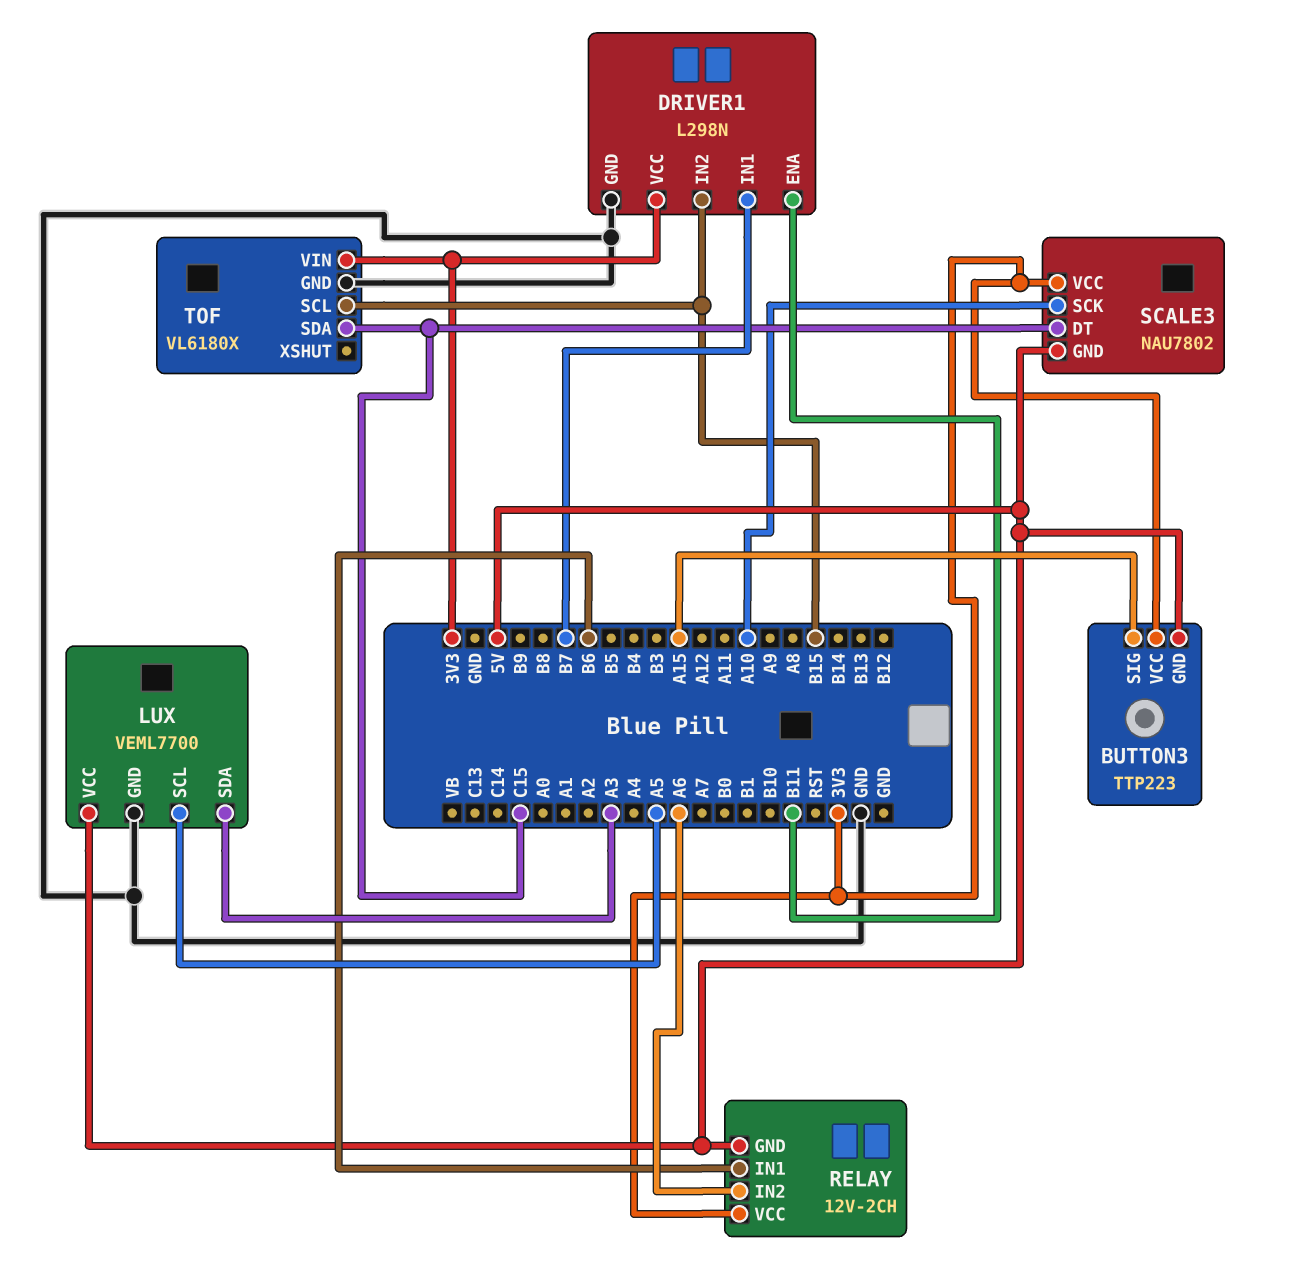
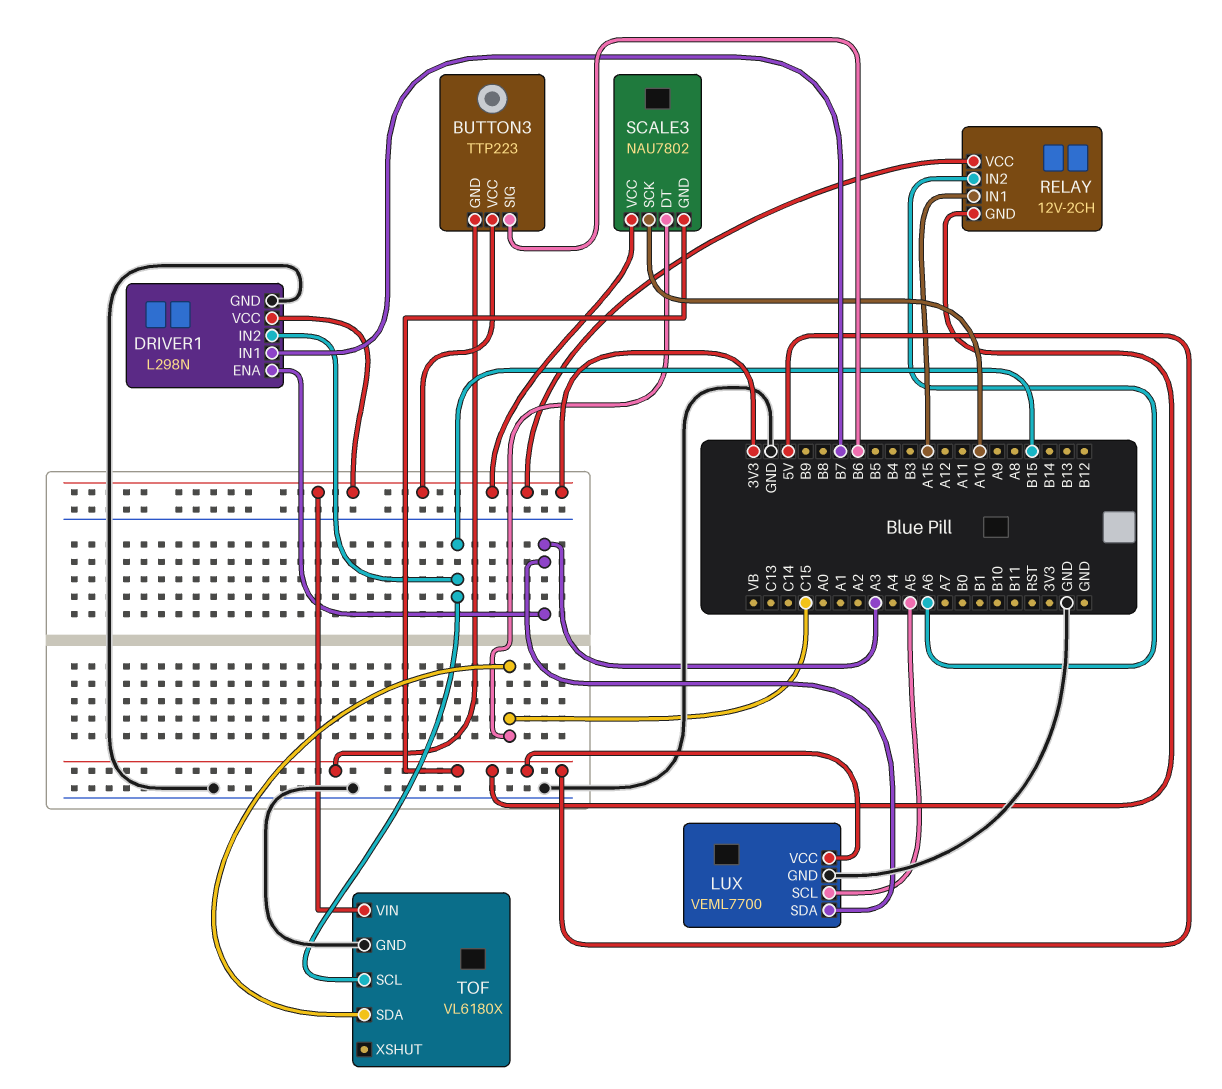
BUTTON3 pin SIG: A15 -> B6
DRIVER1 pin ENA: B11 -> A3
RELAY pin IN1: B6 -> A15

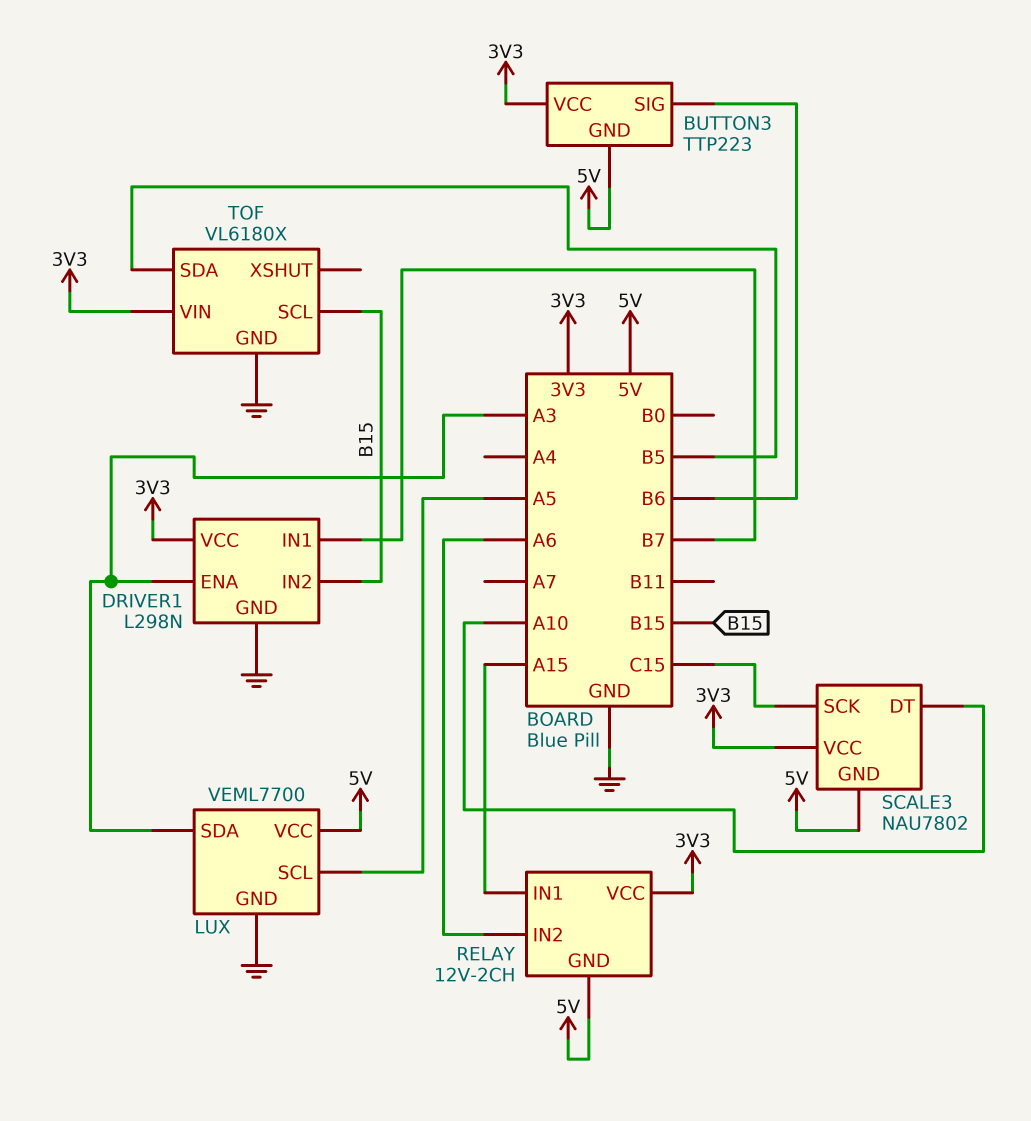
SCALE3 pin DT: C15 -> A10
SCALE3 pin SCK: A10 -> C15
TOF pin SDA: C15 -> B5

